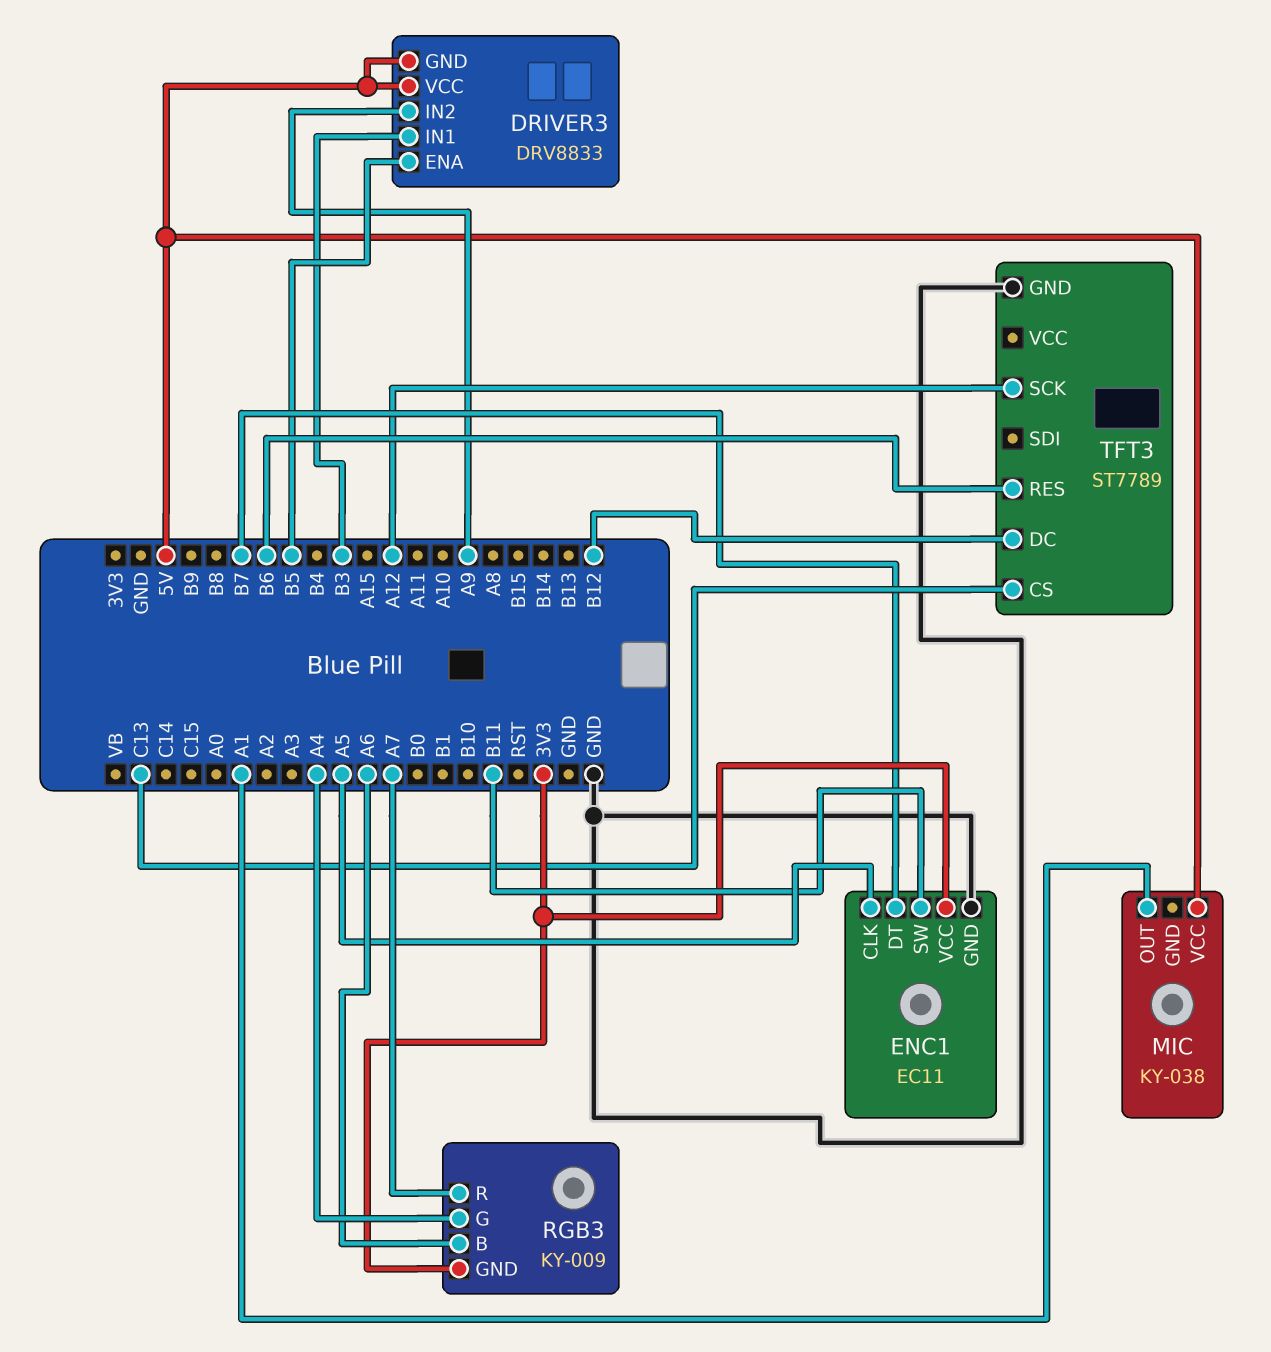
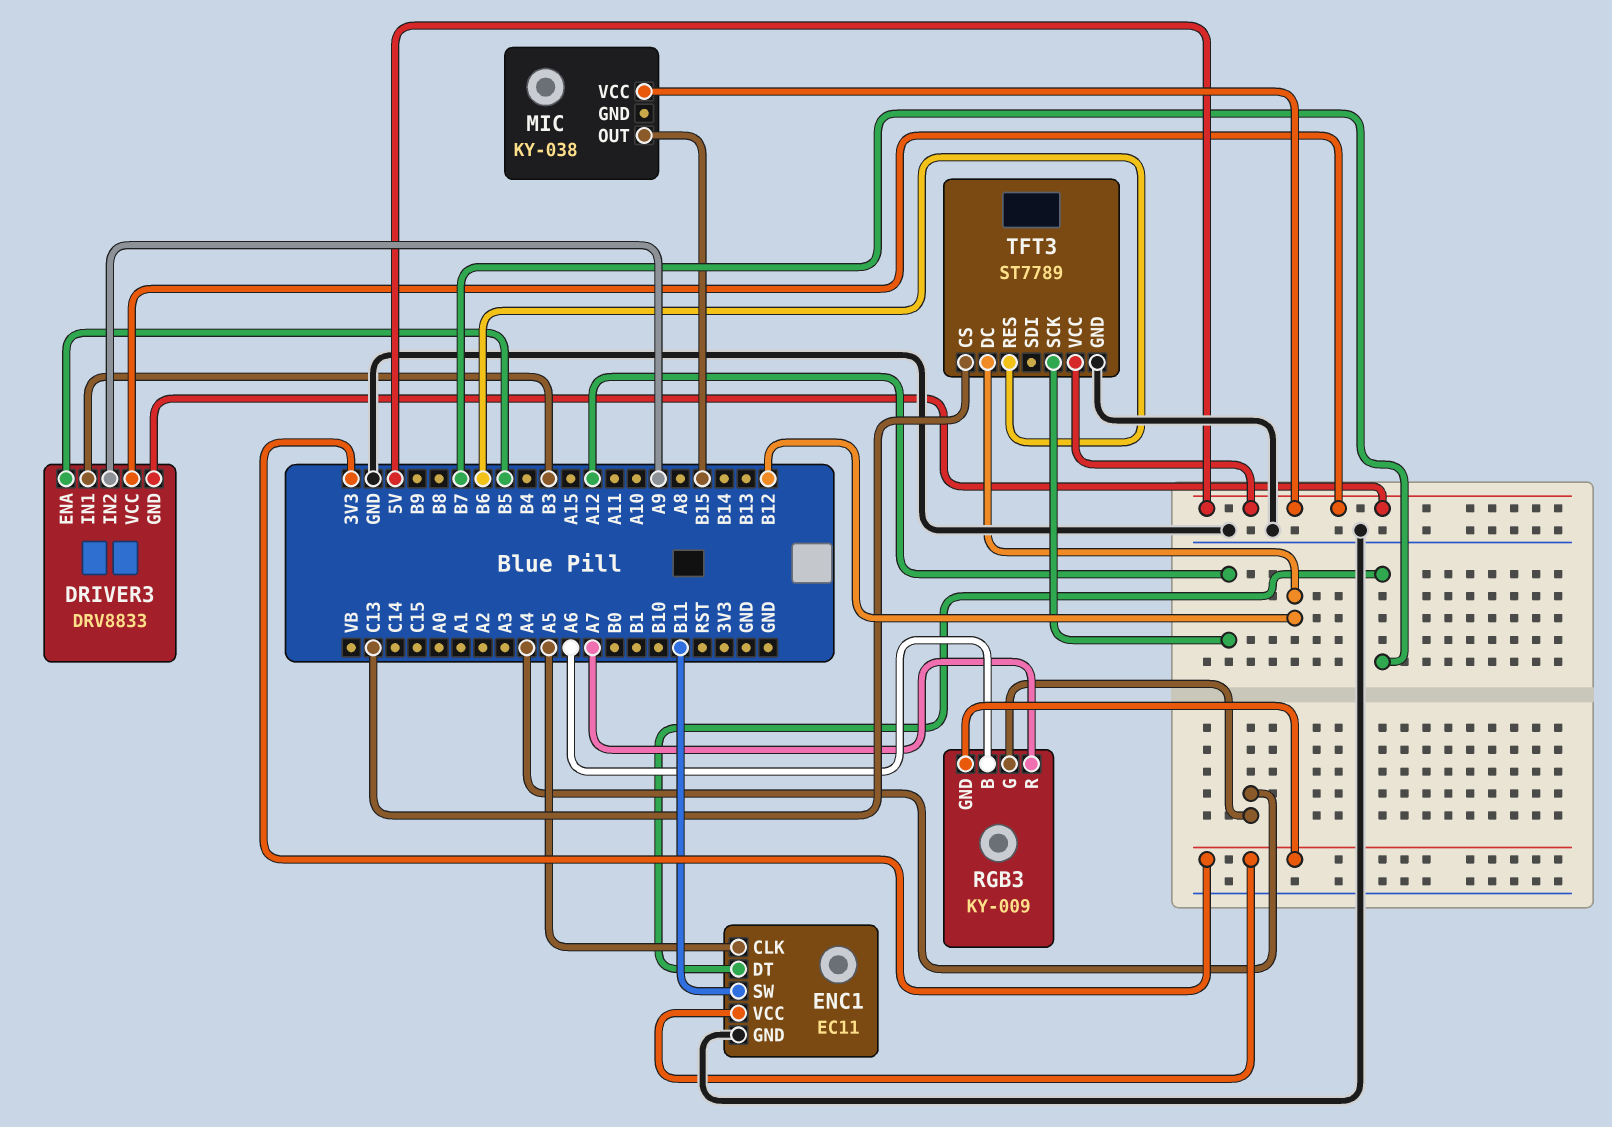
MIC pin OUT: A1 -> B15
TFT3 pin VCC: none -> 5V

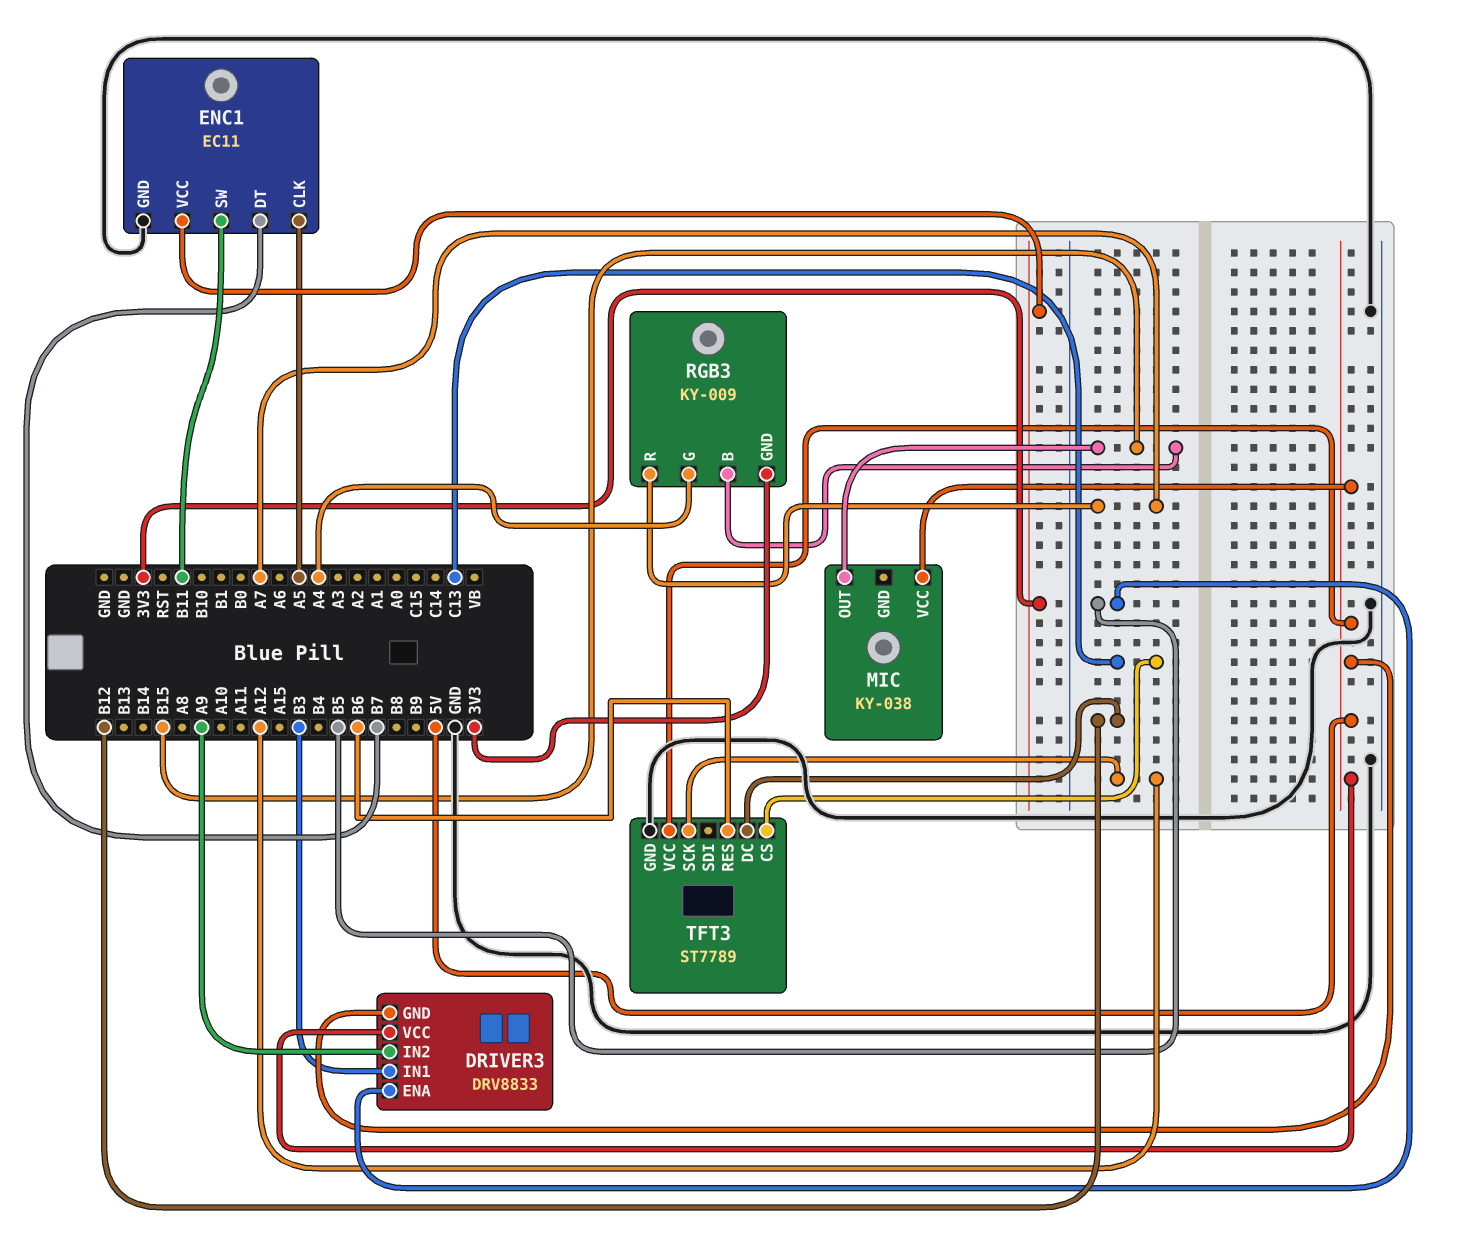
RGB3 pin B: A6 -> B15

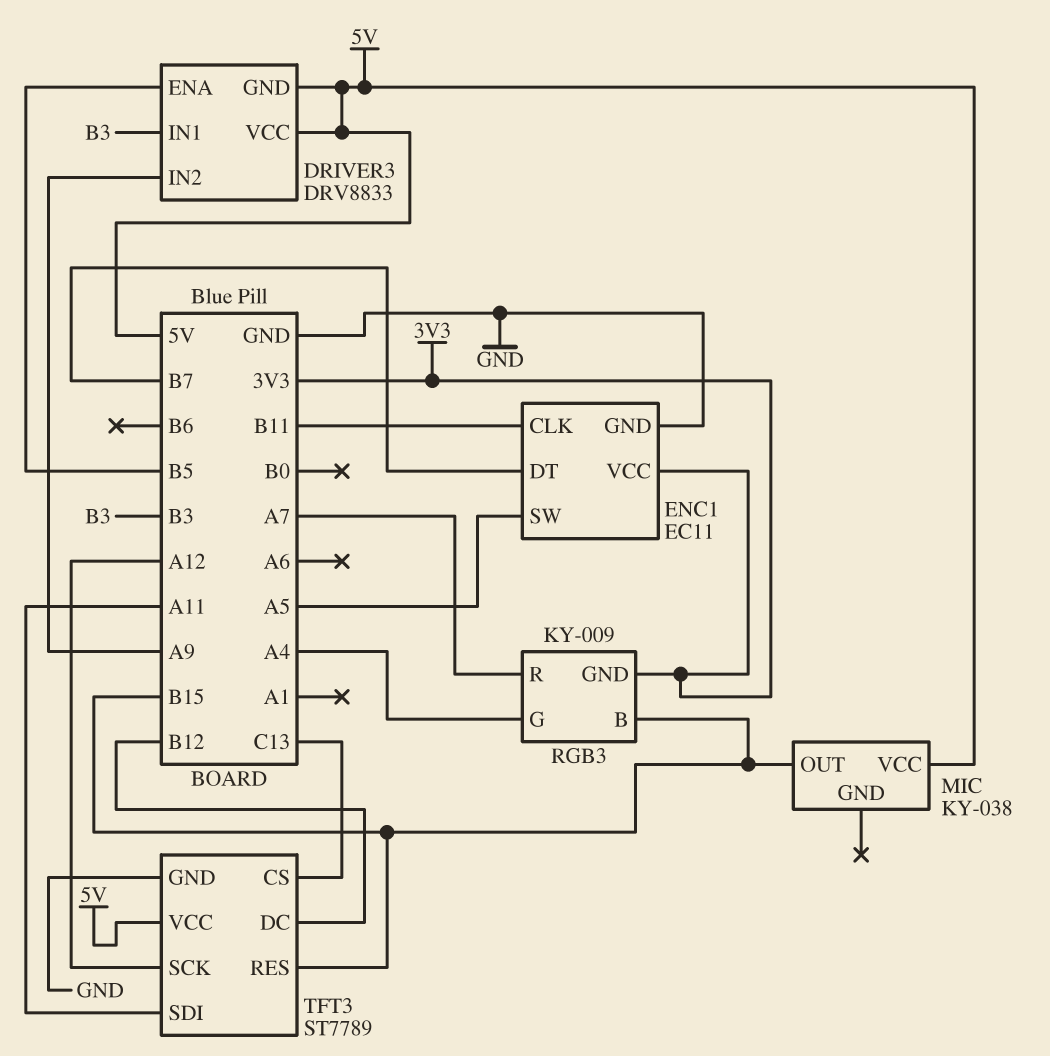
ENC1 pin CLK: A5 -> B11
ENC1 pin SW: B11 -> A5
TFT3 pin RES: B6 -> B15
TFT3 pin SDI: none -> A11

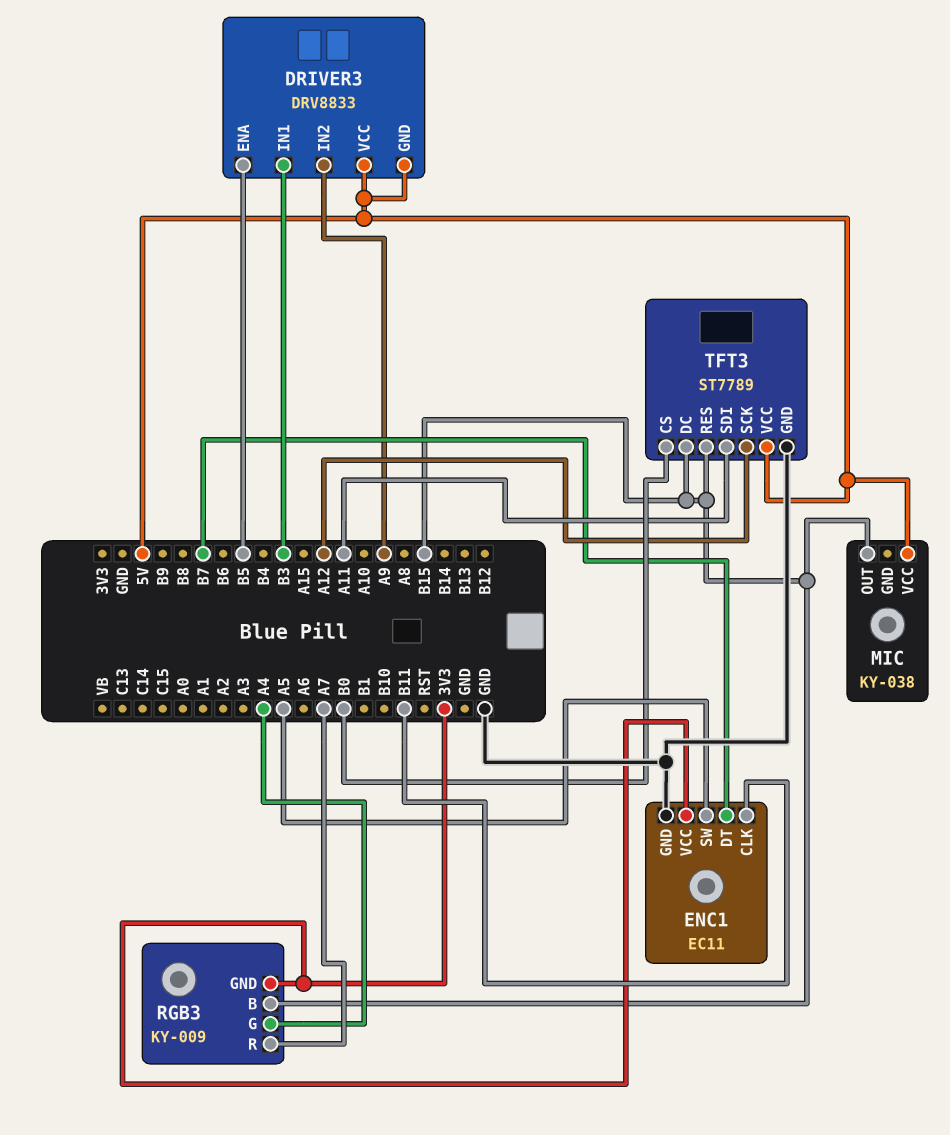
TFT3 pin CS: C13 -> B0
TFT3 pin DC: B12 -> B15

